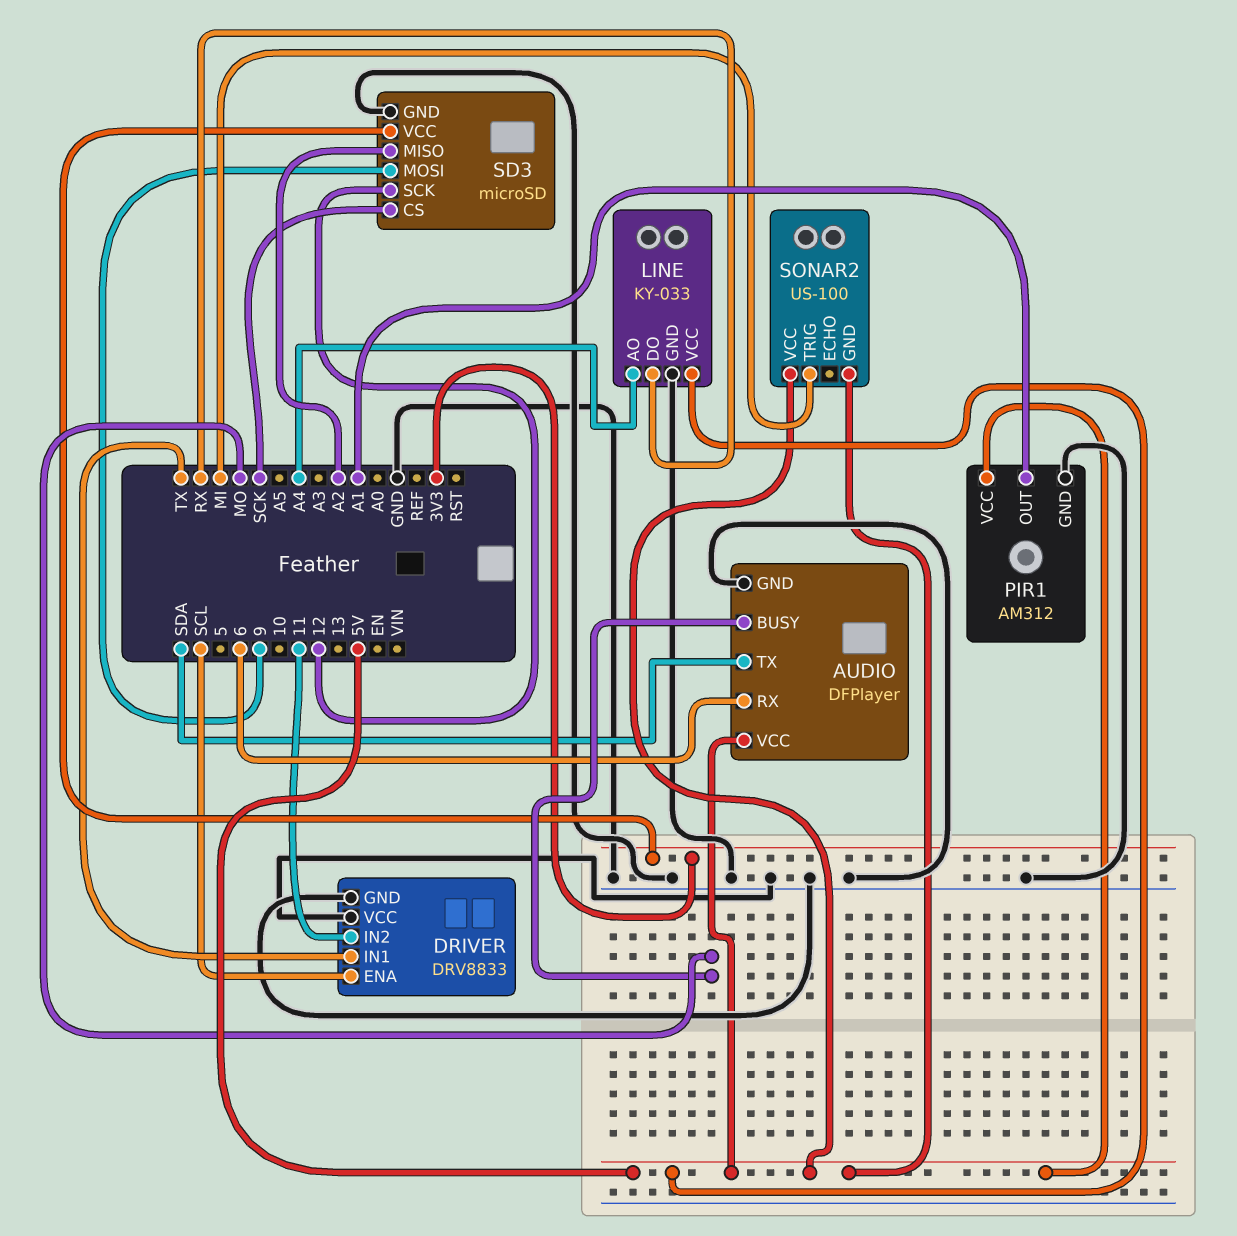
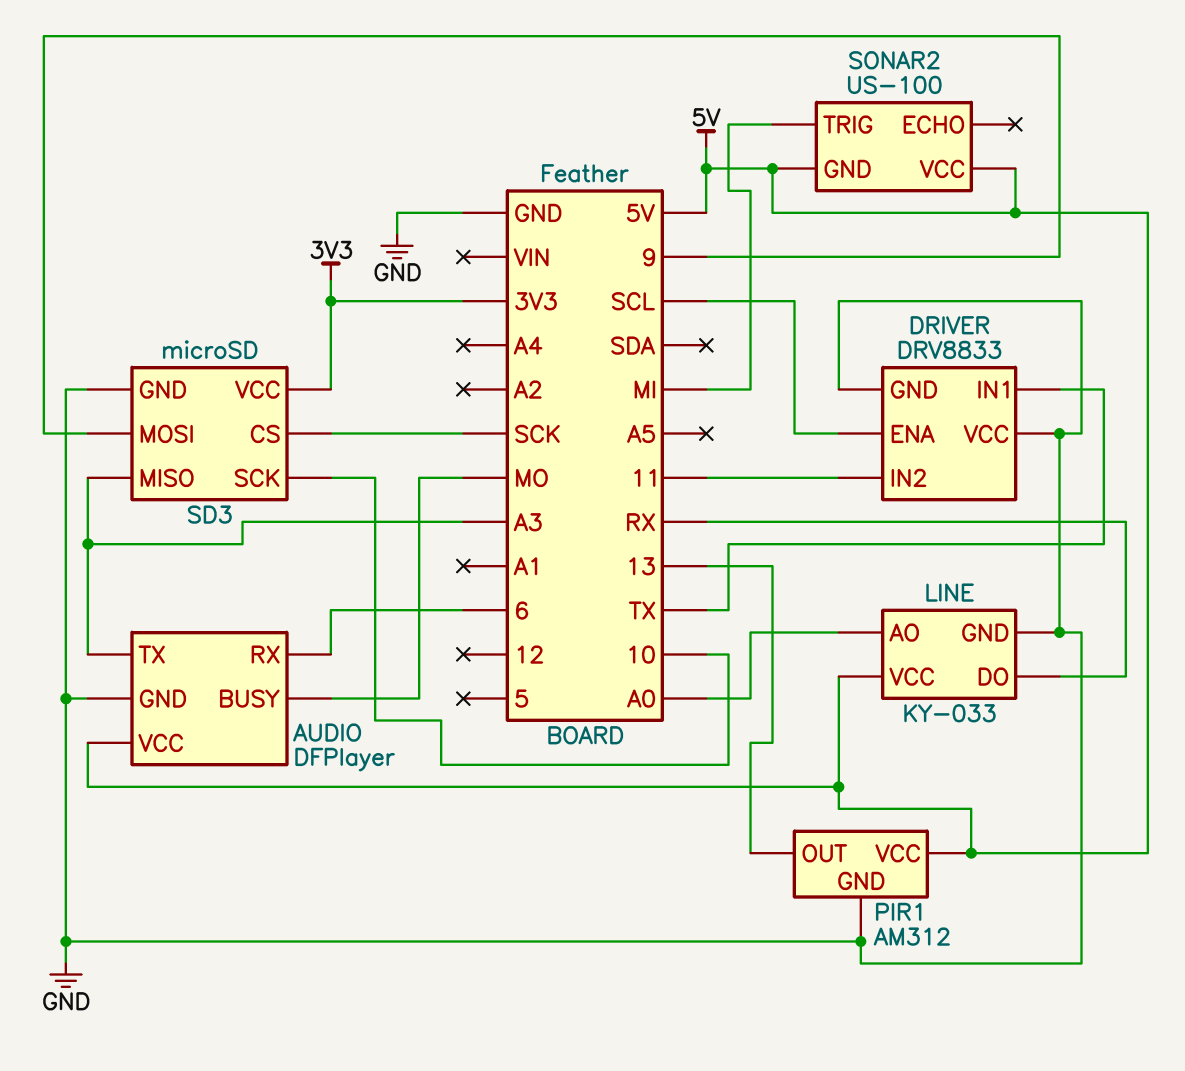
AUDIO pin TX: SDA -> A3
LINE pin AO: A4 -> A0
PIR1 pin OUT: A1 -> 13
SD3 pin MISO: A2 -> A3
SD3 pin SCK: 12 -> 10

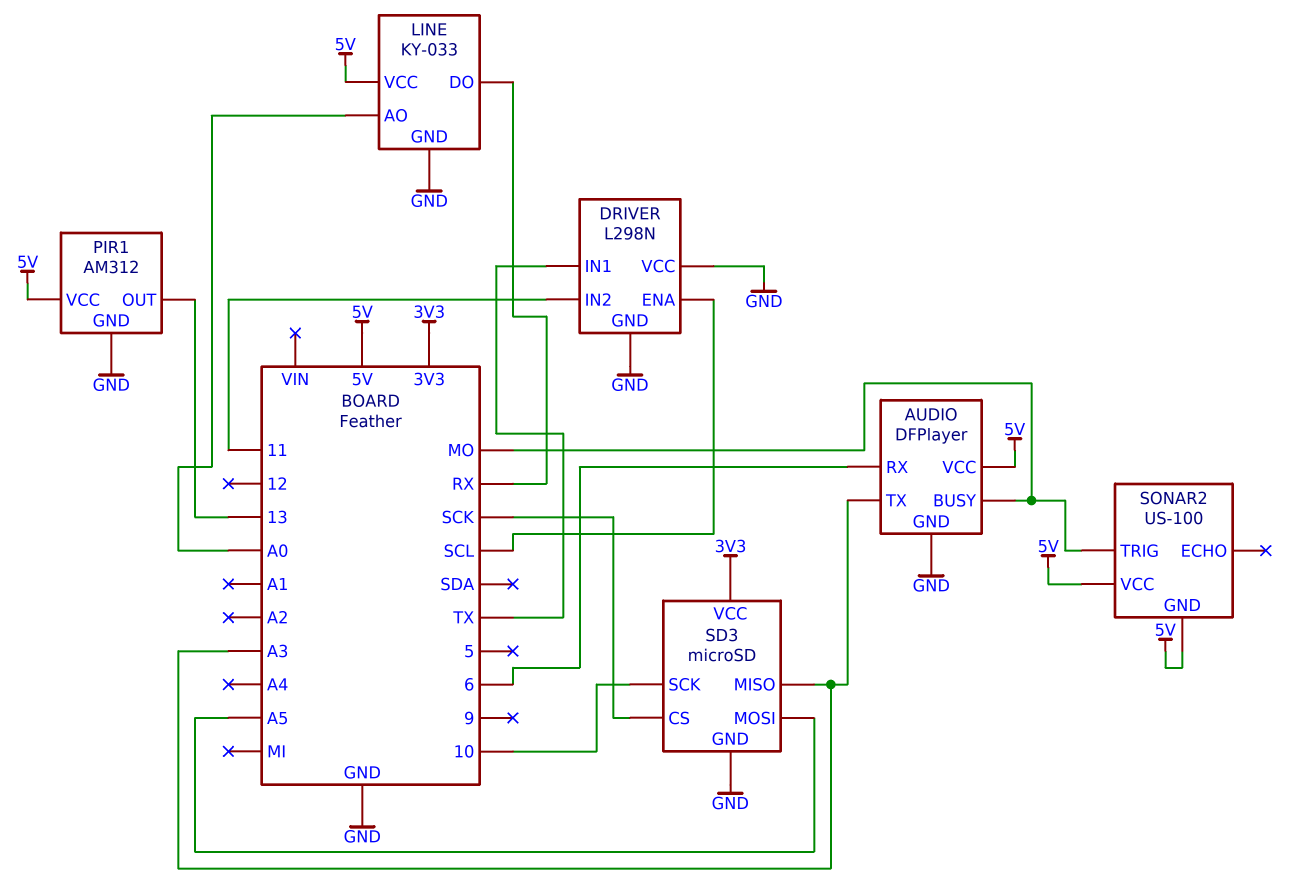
DRIVER: DRV8833 -> L298N
SD3 pin MOSI: 9 -> A5
SONAR2 pin TRIG: MI -> MO

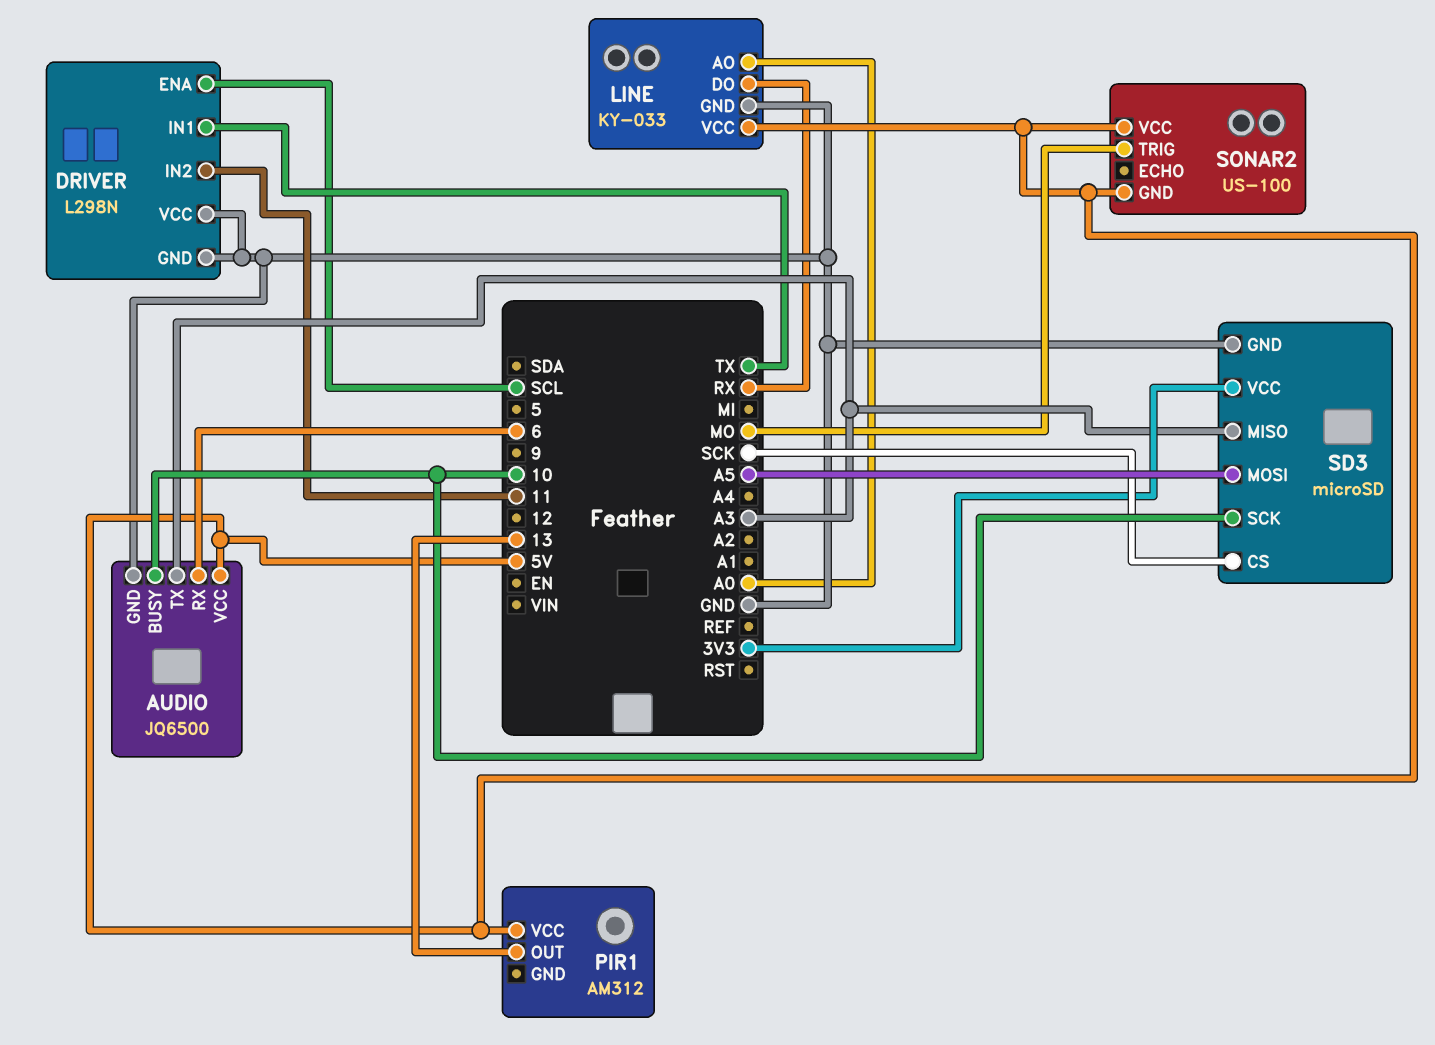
AUDIO: DFPlayer -> JQ6500
AUDIO pin BUSY: MO -> 10
PIR1 pin GND: GND -> none

